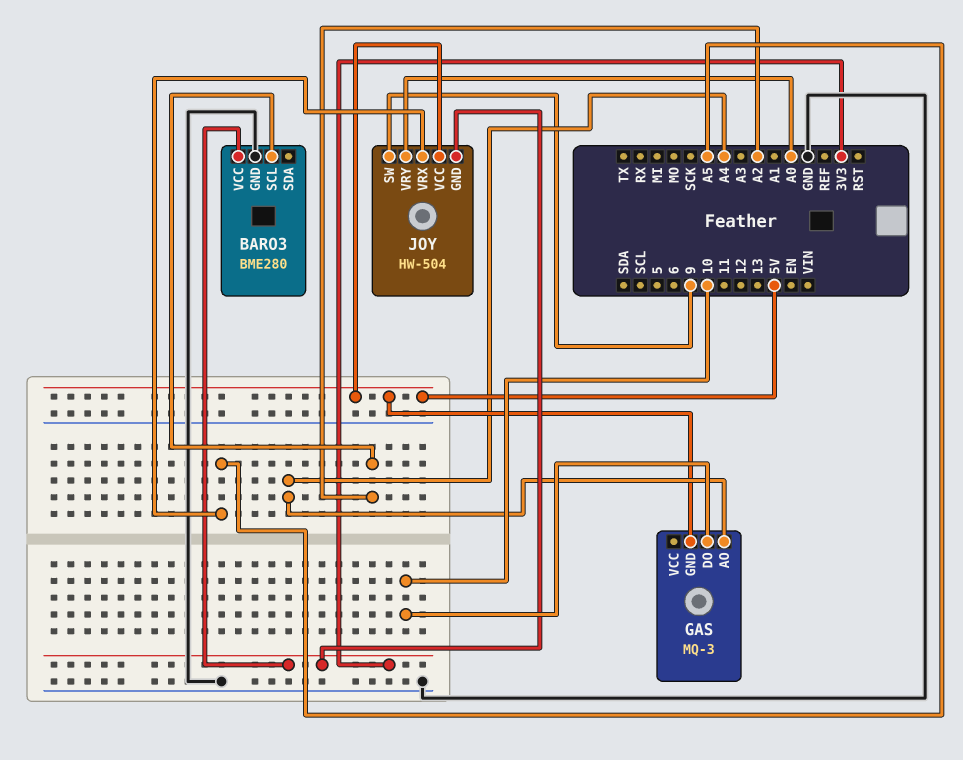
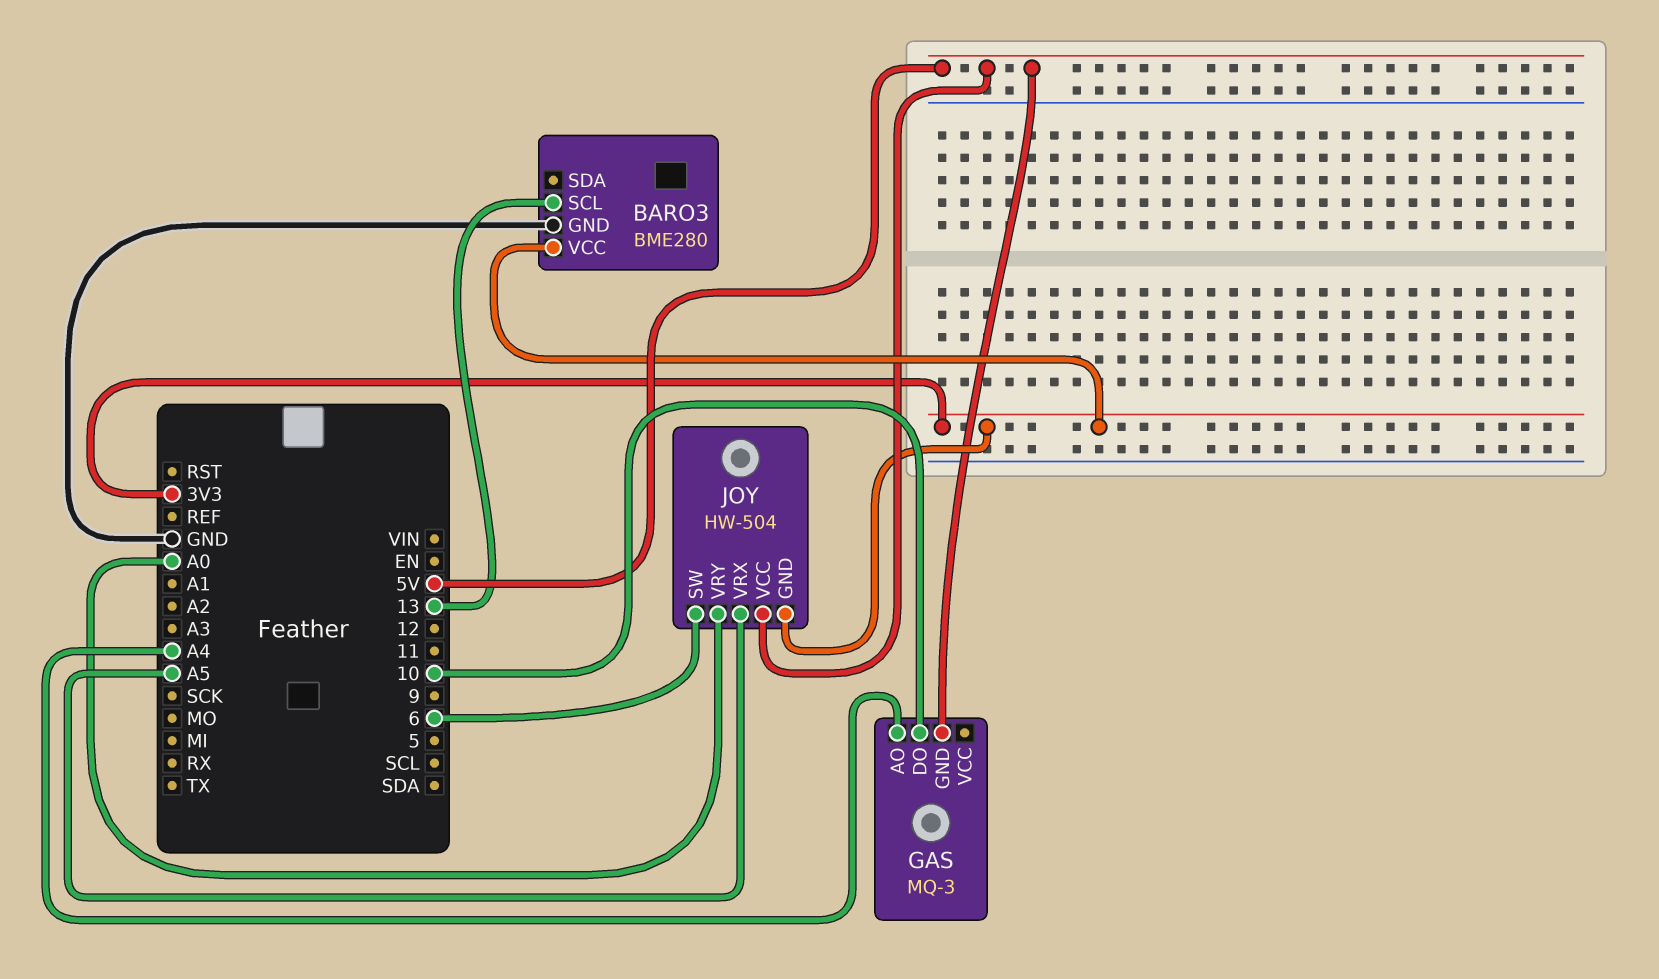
BARO3 pin SCL: A2 -> 13
JOY pin SW: 9 -> 6

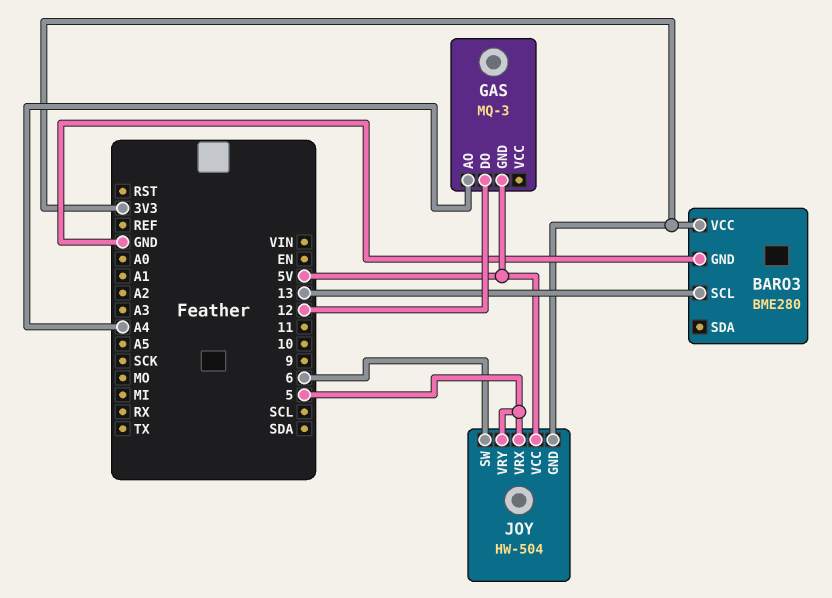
GAS pin DO: 10 -> 12
JOY pin VRX: A5 -> 5
JOY pin VRY: A0 -> 5

